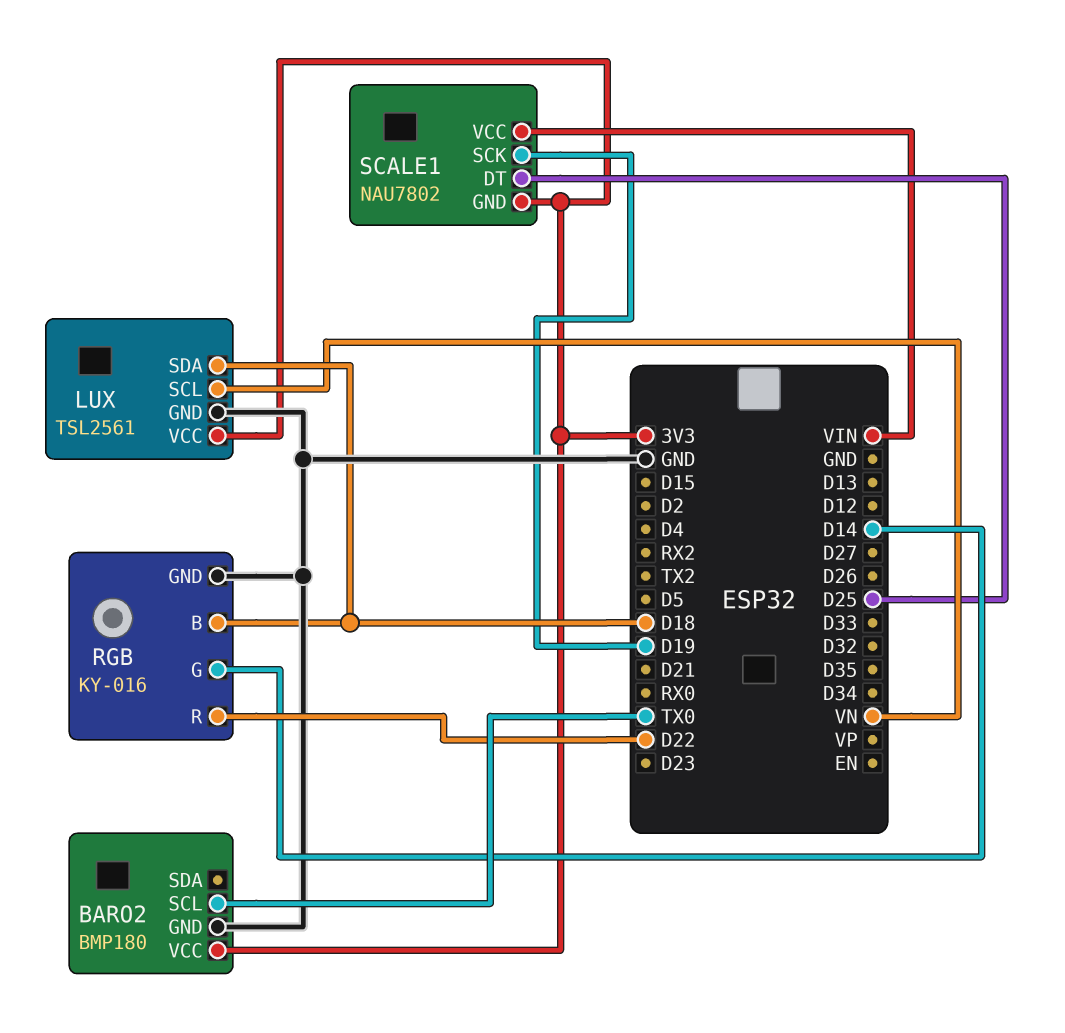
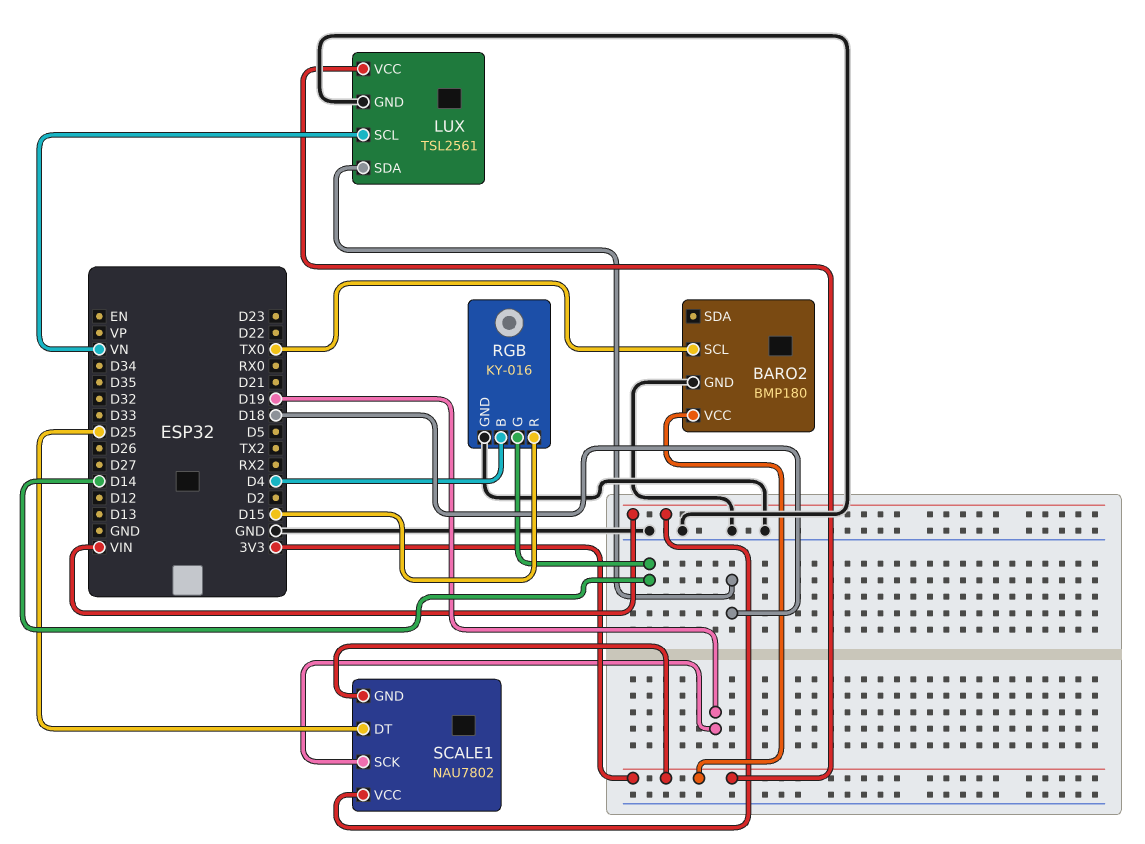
RGB pin B: D18 -> D4
RGB pin R: D22 -> D15

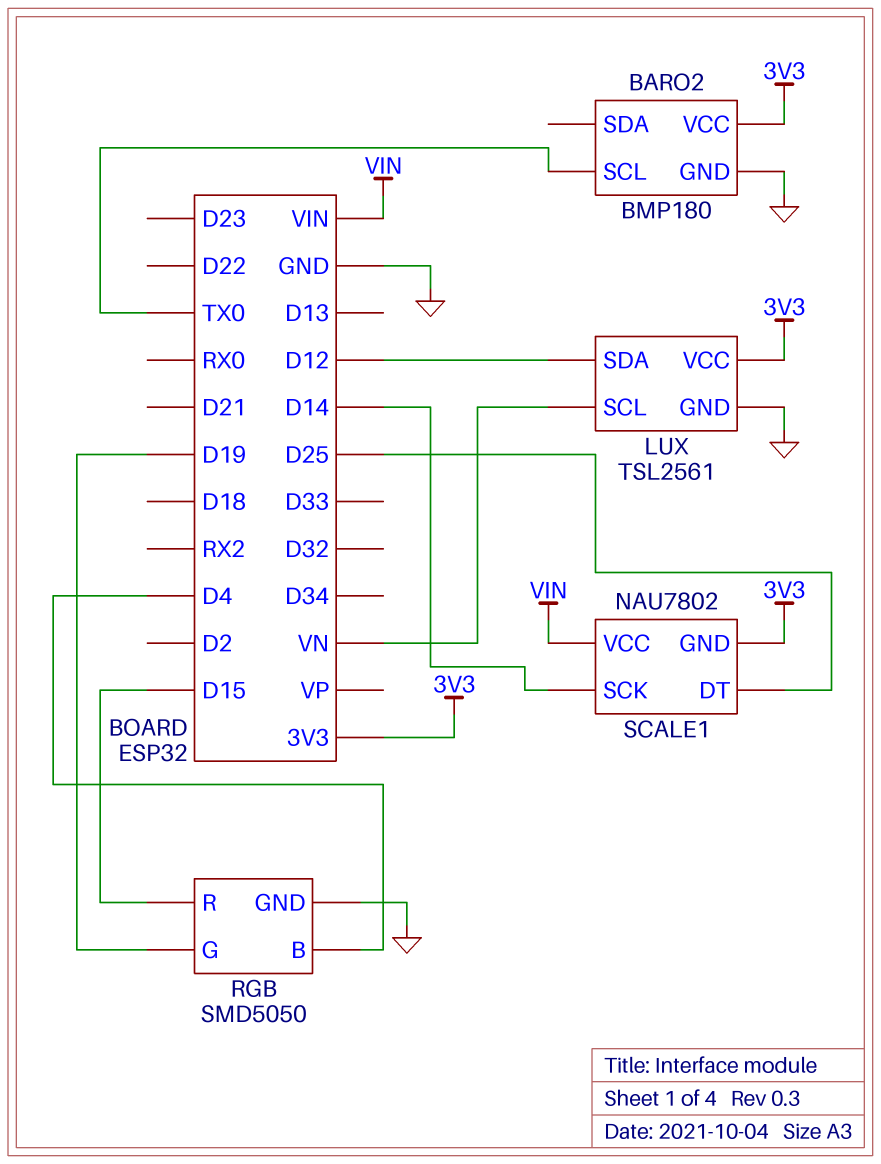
LUX pin SDA: D18 -> D12
RGB: KY-016 -> SMD5050
RGB pin G: D14 -> D19
SCALE1 pin SCK: D19 -> D14

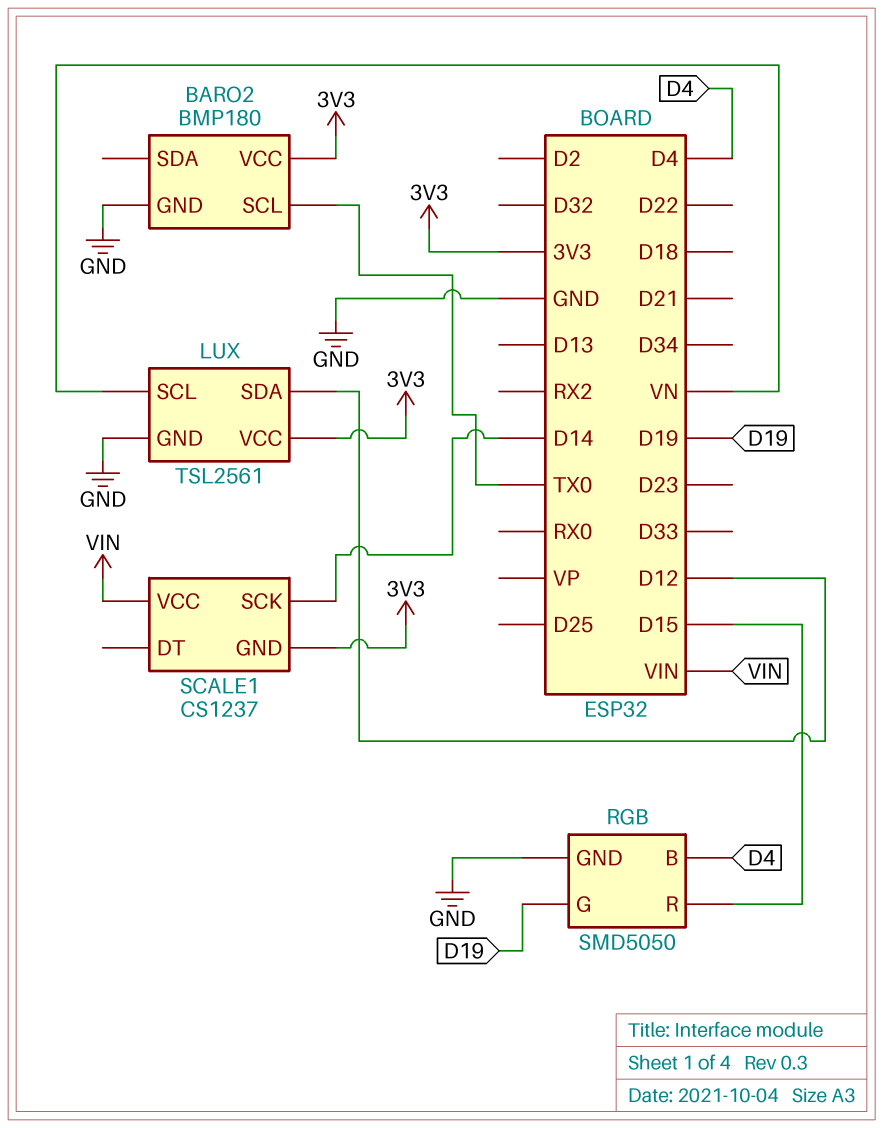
SCALE1: NAU7802 -> CS1237
SCALE1 pin DT: D25 -> none

